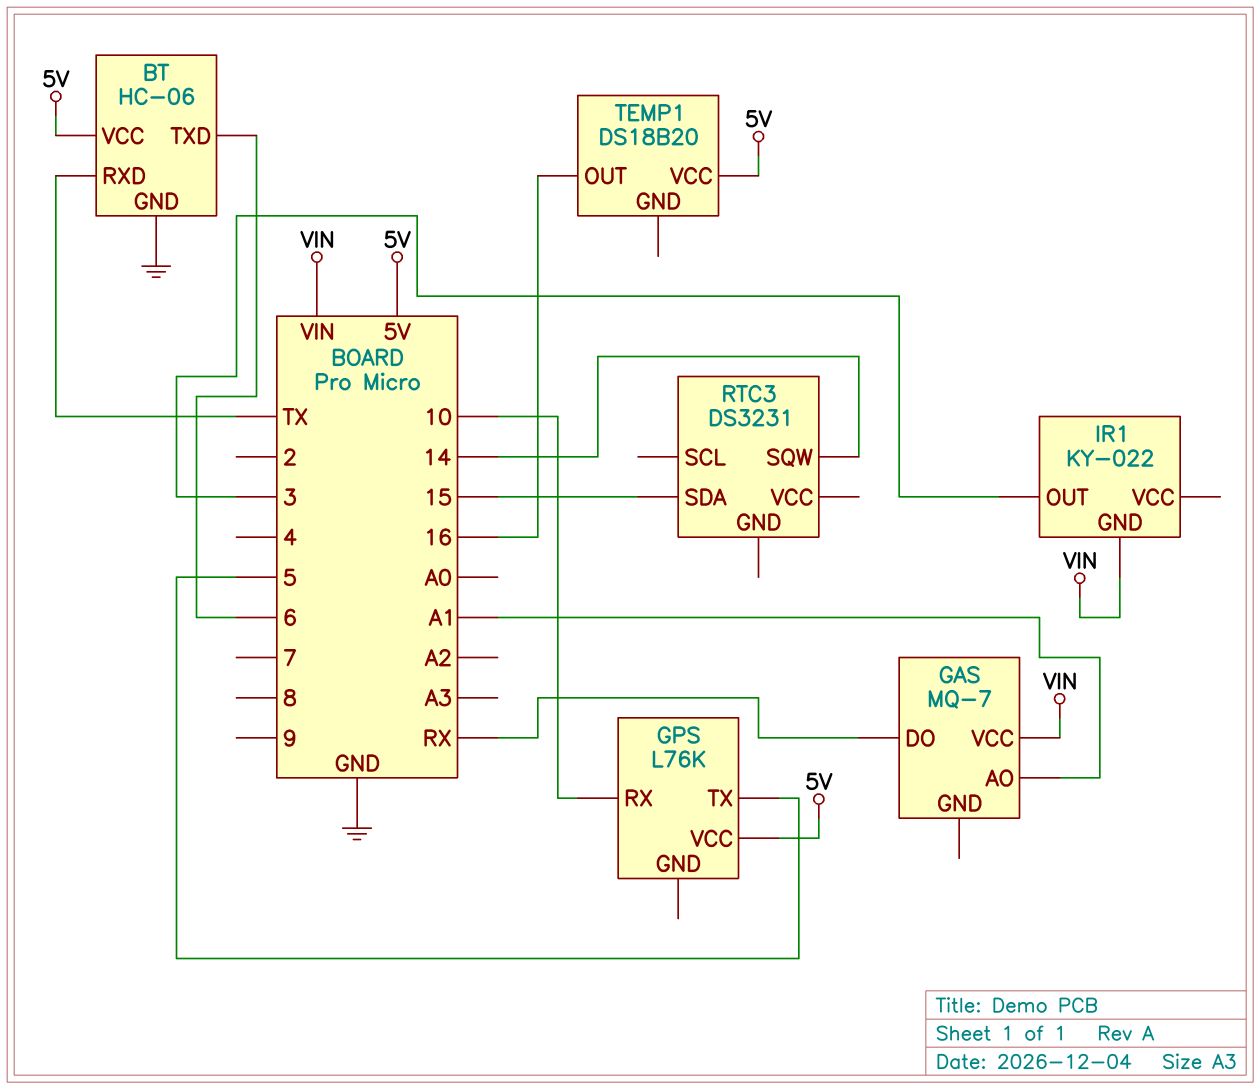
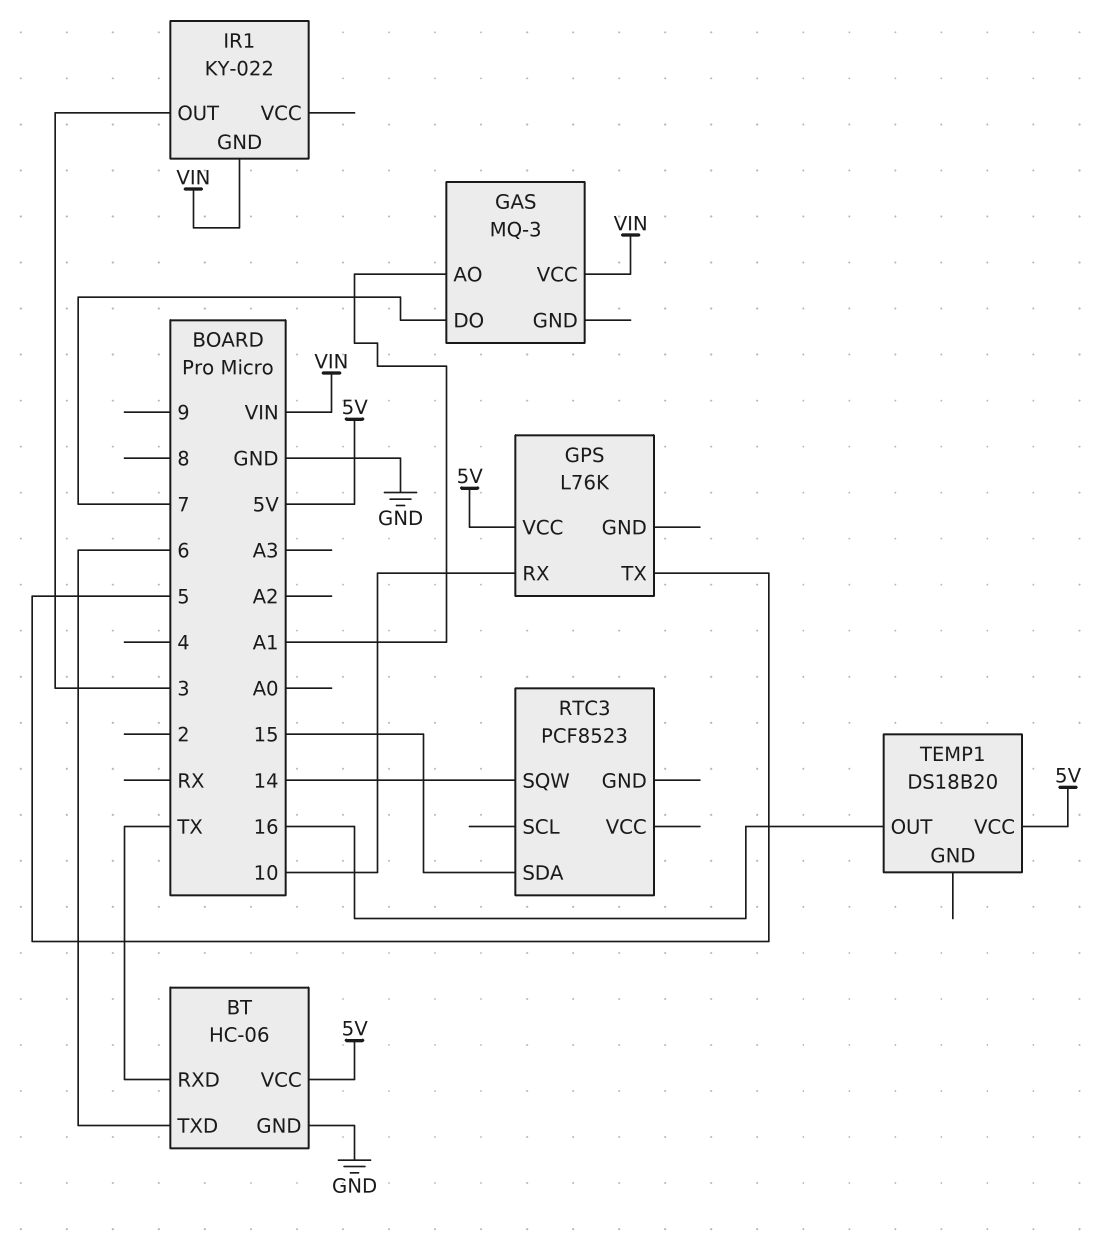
GAS: MQ-7 -> MQ-3
GAS pin DO: RX -> 7
RTC3: DS3231 -> PCF8523

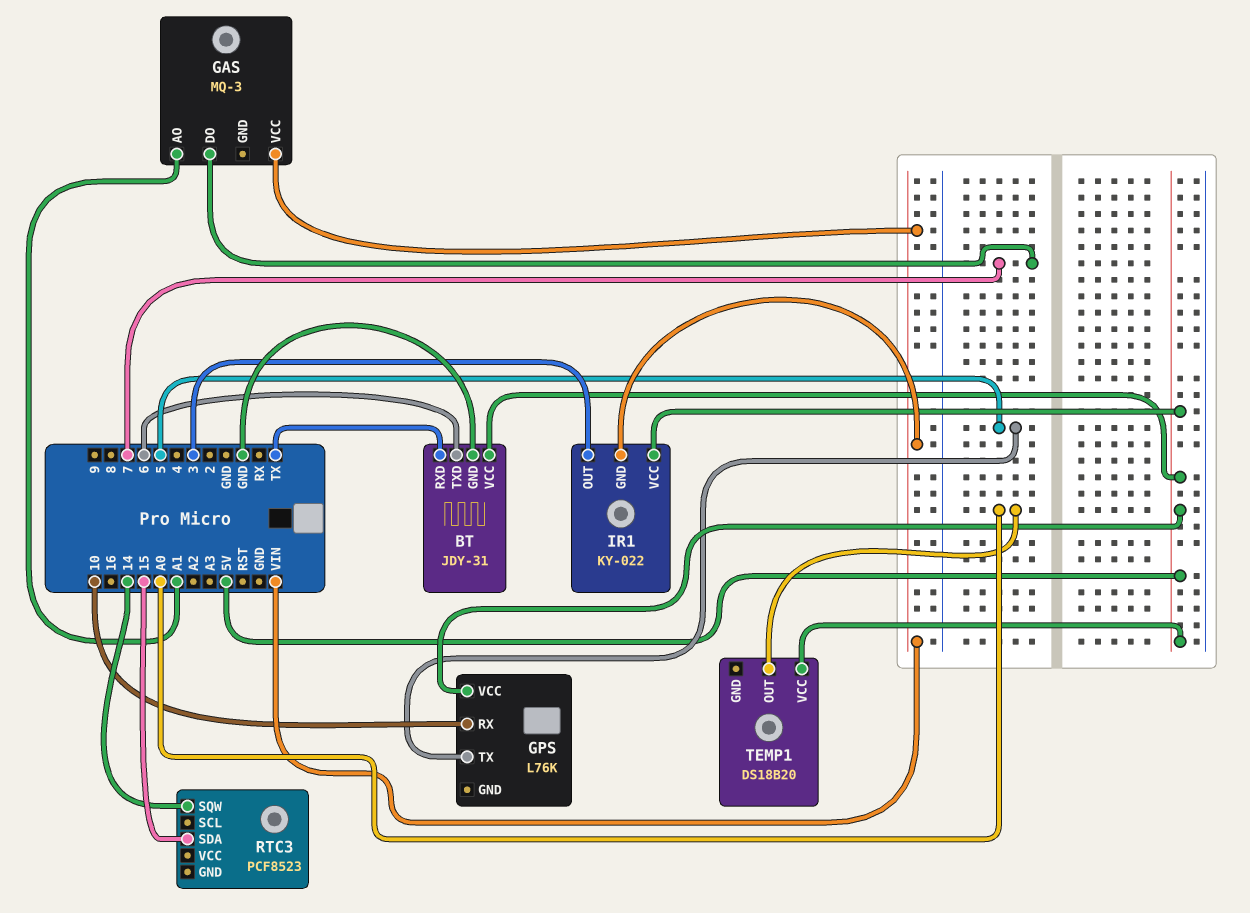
BT: HC-06 -> JDY-31
IR1 pin VCC: none -> 5V
TEMP1 pin OUT: 16 -> A0

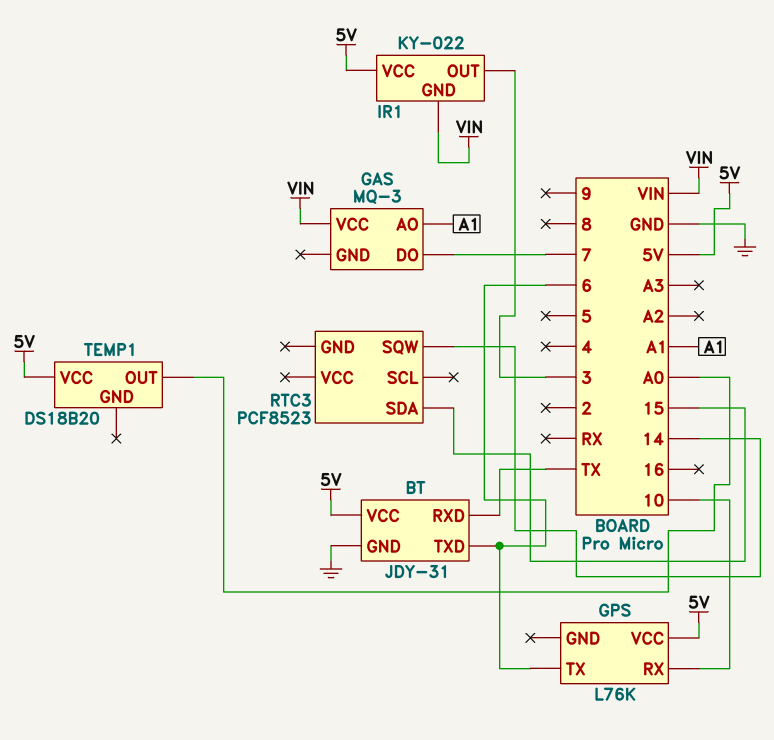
GPS pin TX: 5 -> 6

